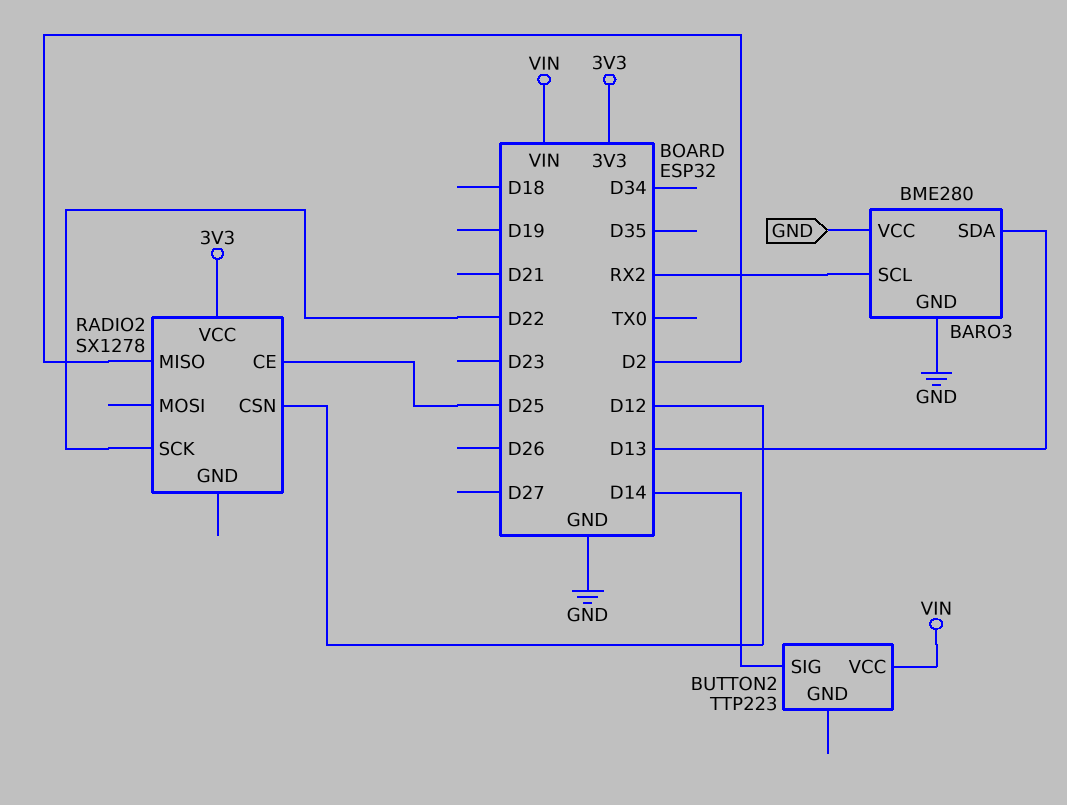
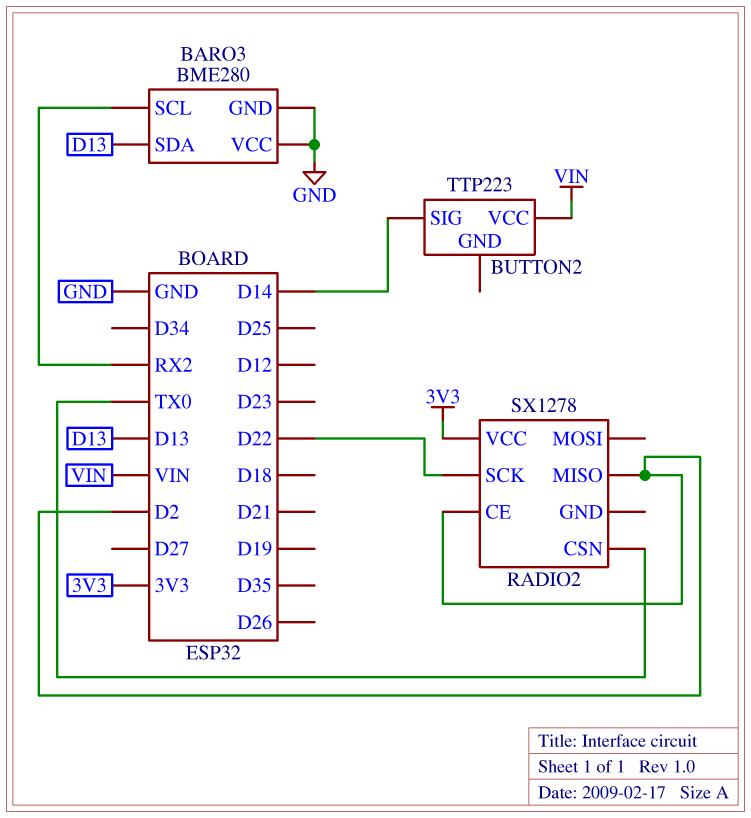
RADIO2 pin CE: D25 -> D2
RADIO2 pin CSN: D12 -> TX0

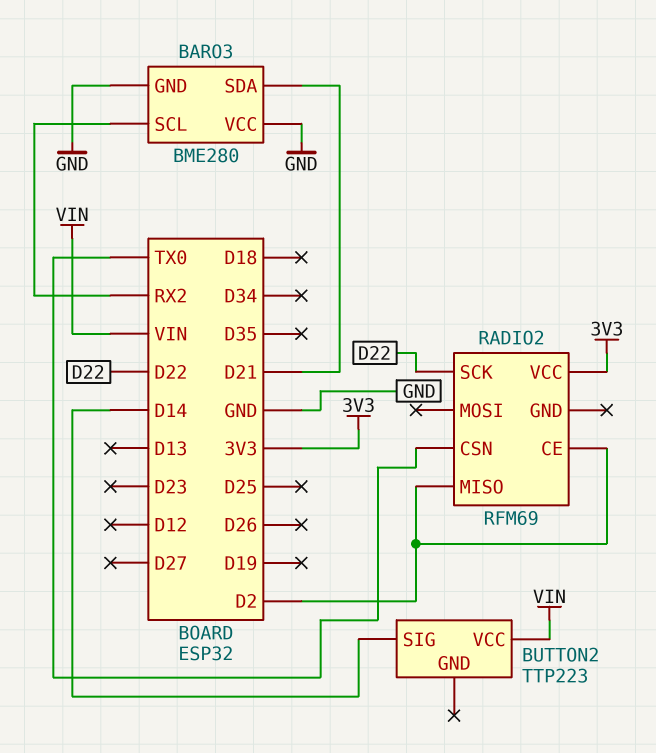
BARO3 pin SDA: D13 -> D21
RADIO2: SX1278 -> RFM69

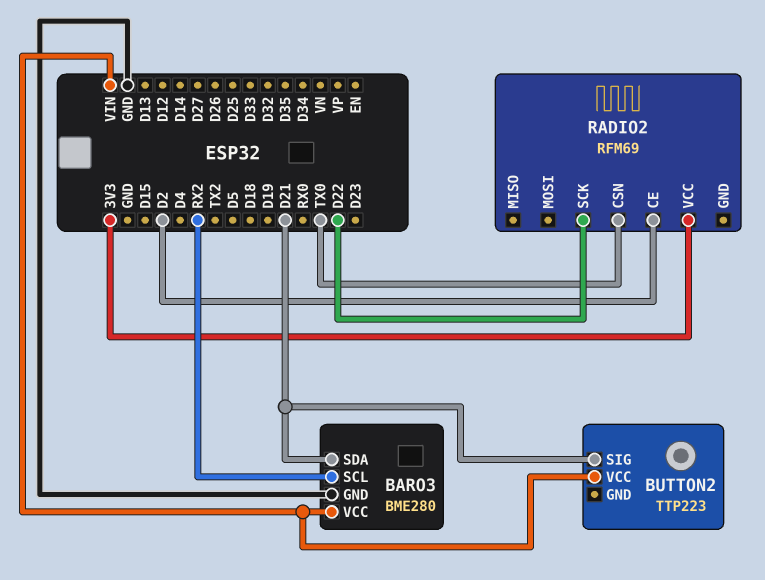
BARO3 pin VCC: GND -> VIN
BUTTON2 pin SIG: D14 -> D21
RADIO2 pin MISO: D2 -> none

